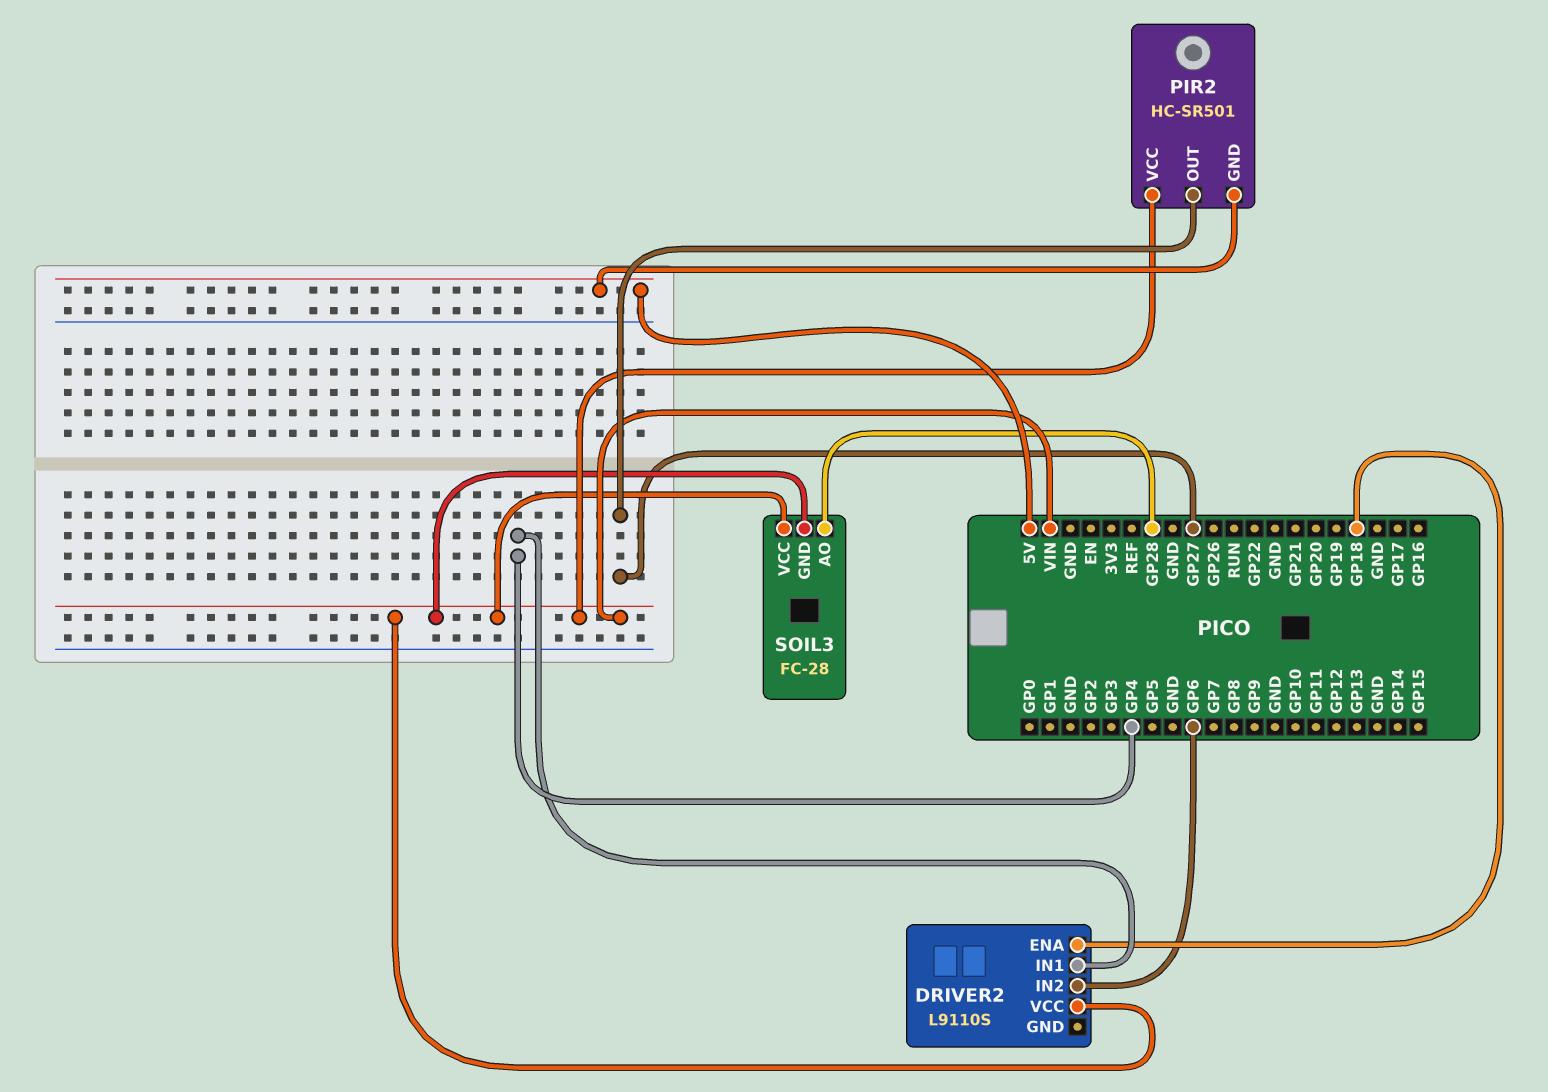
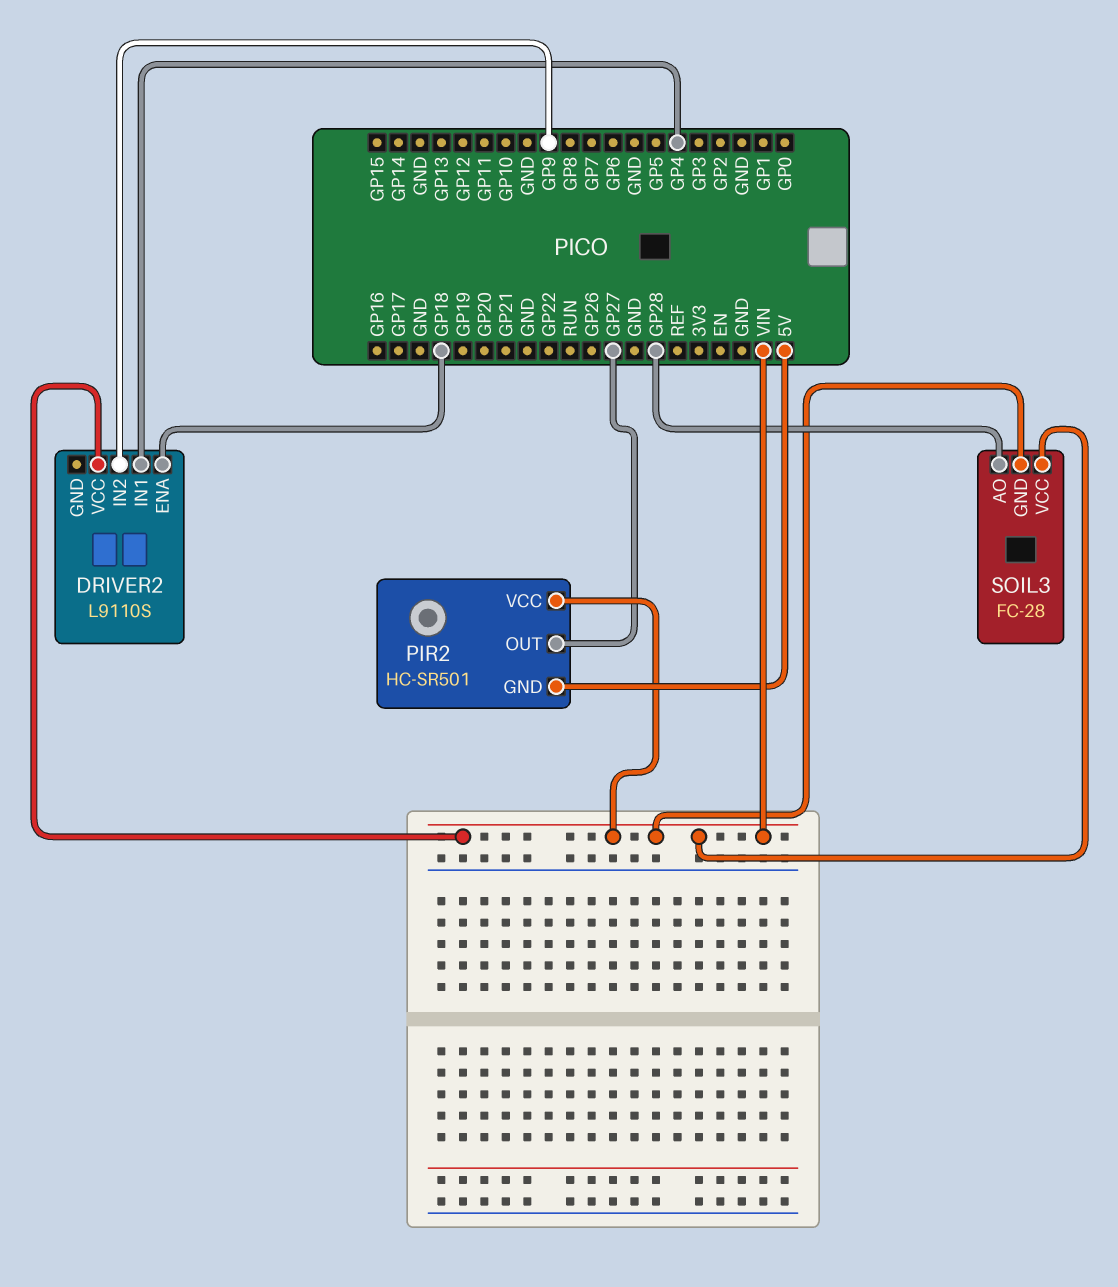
DRIVER2 pin IN2: GP6 -> GP9

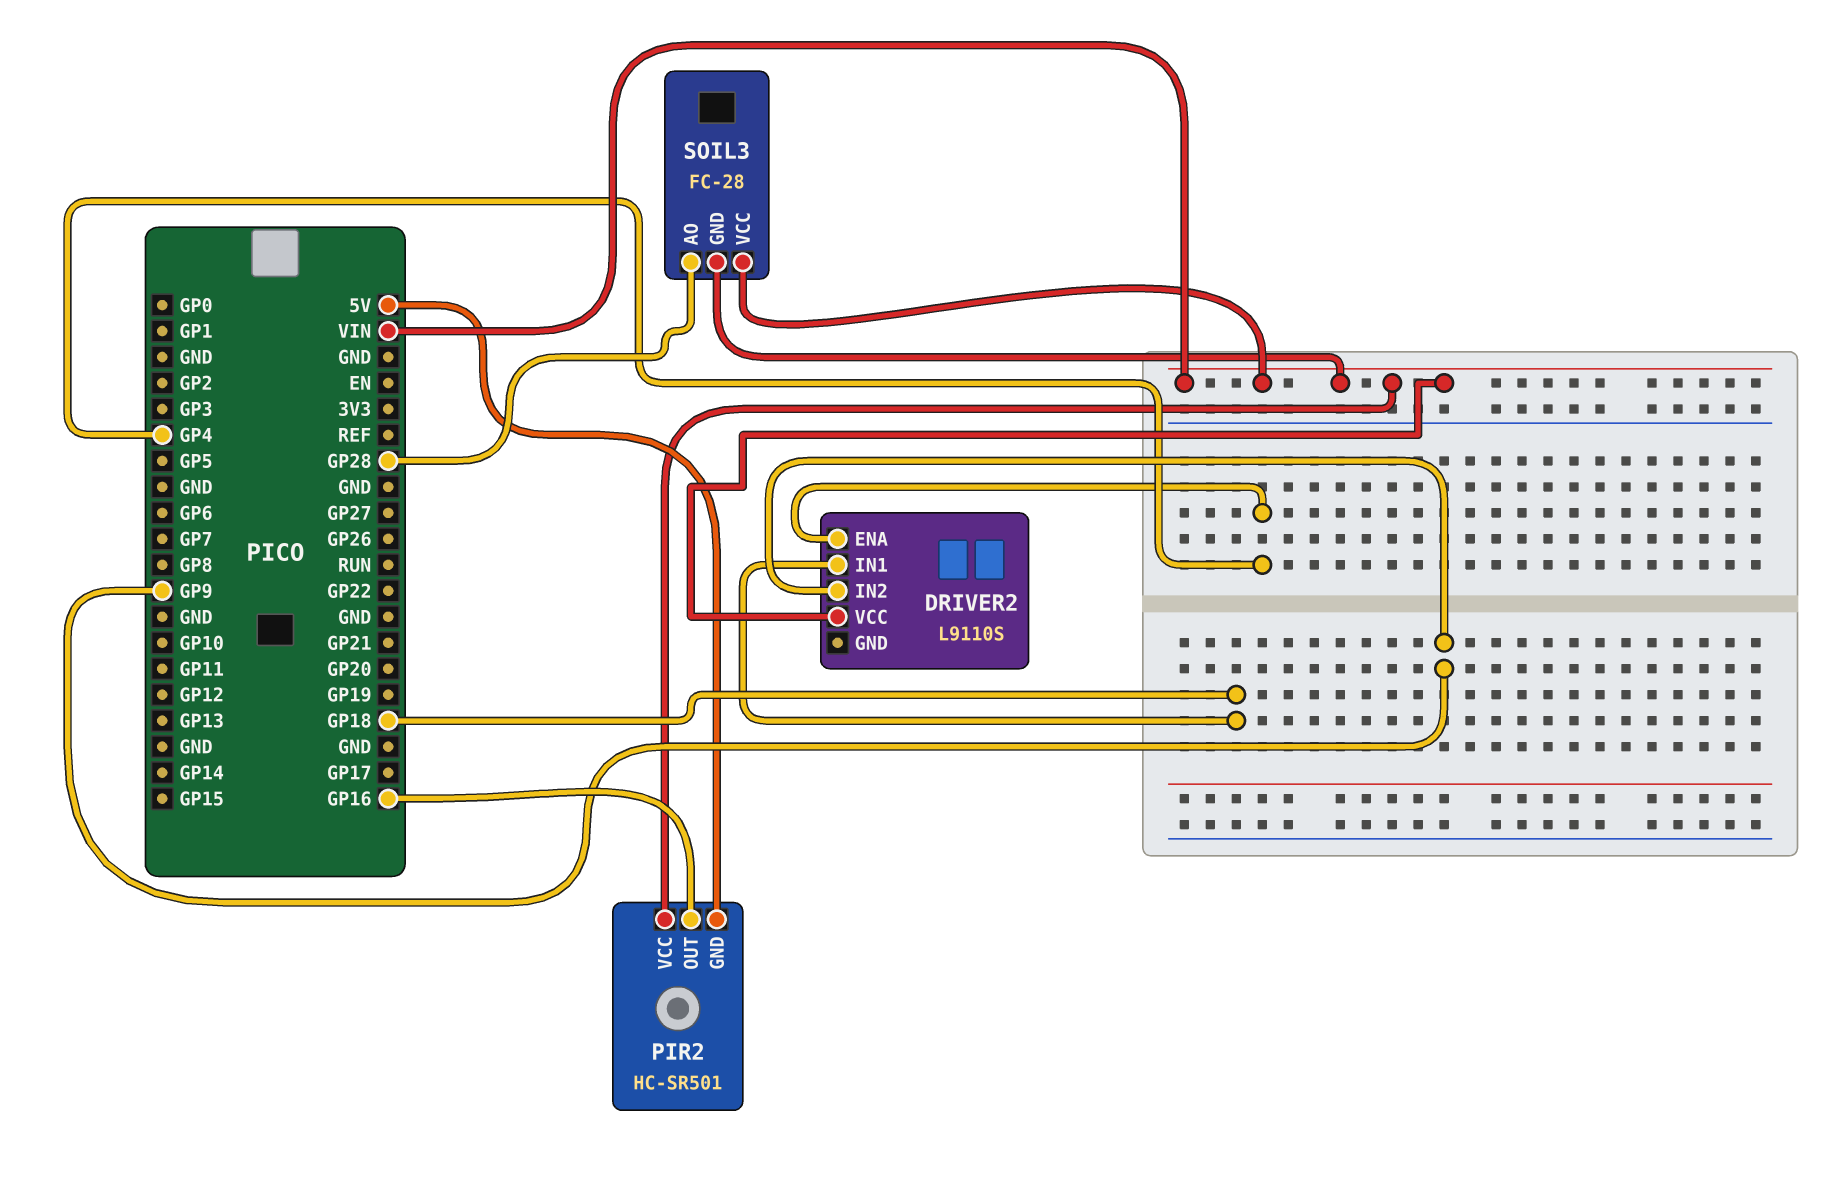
DRIVER2 pin ENA: GP18 -> GP4
DRIVER2 pin IN1: GP4 -> GP18
PIR2 pin OUT: GP27 -> GP16

